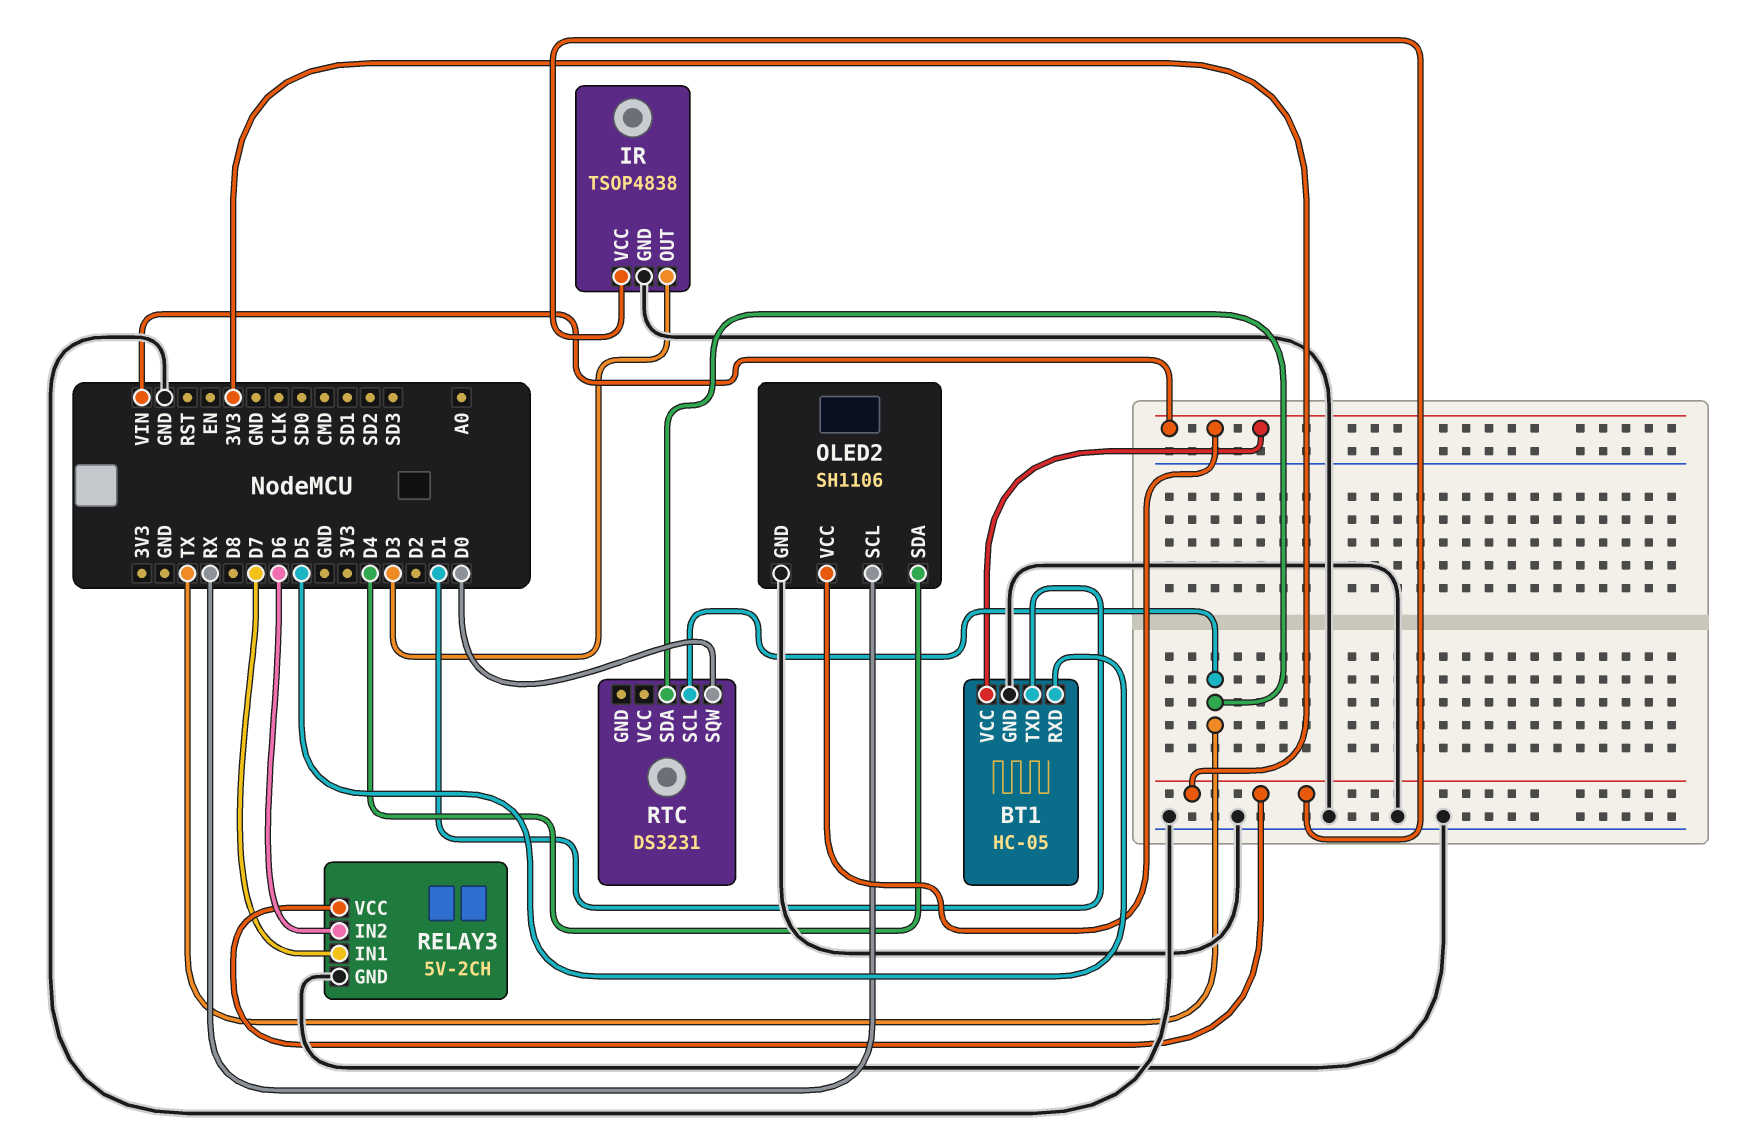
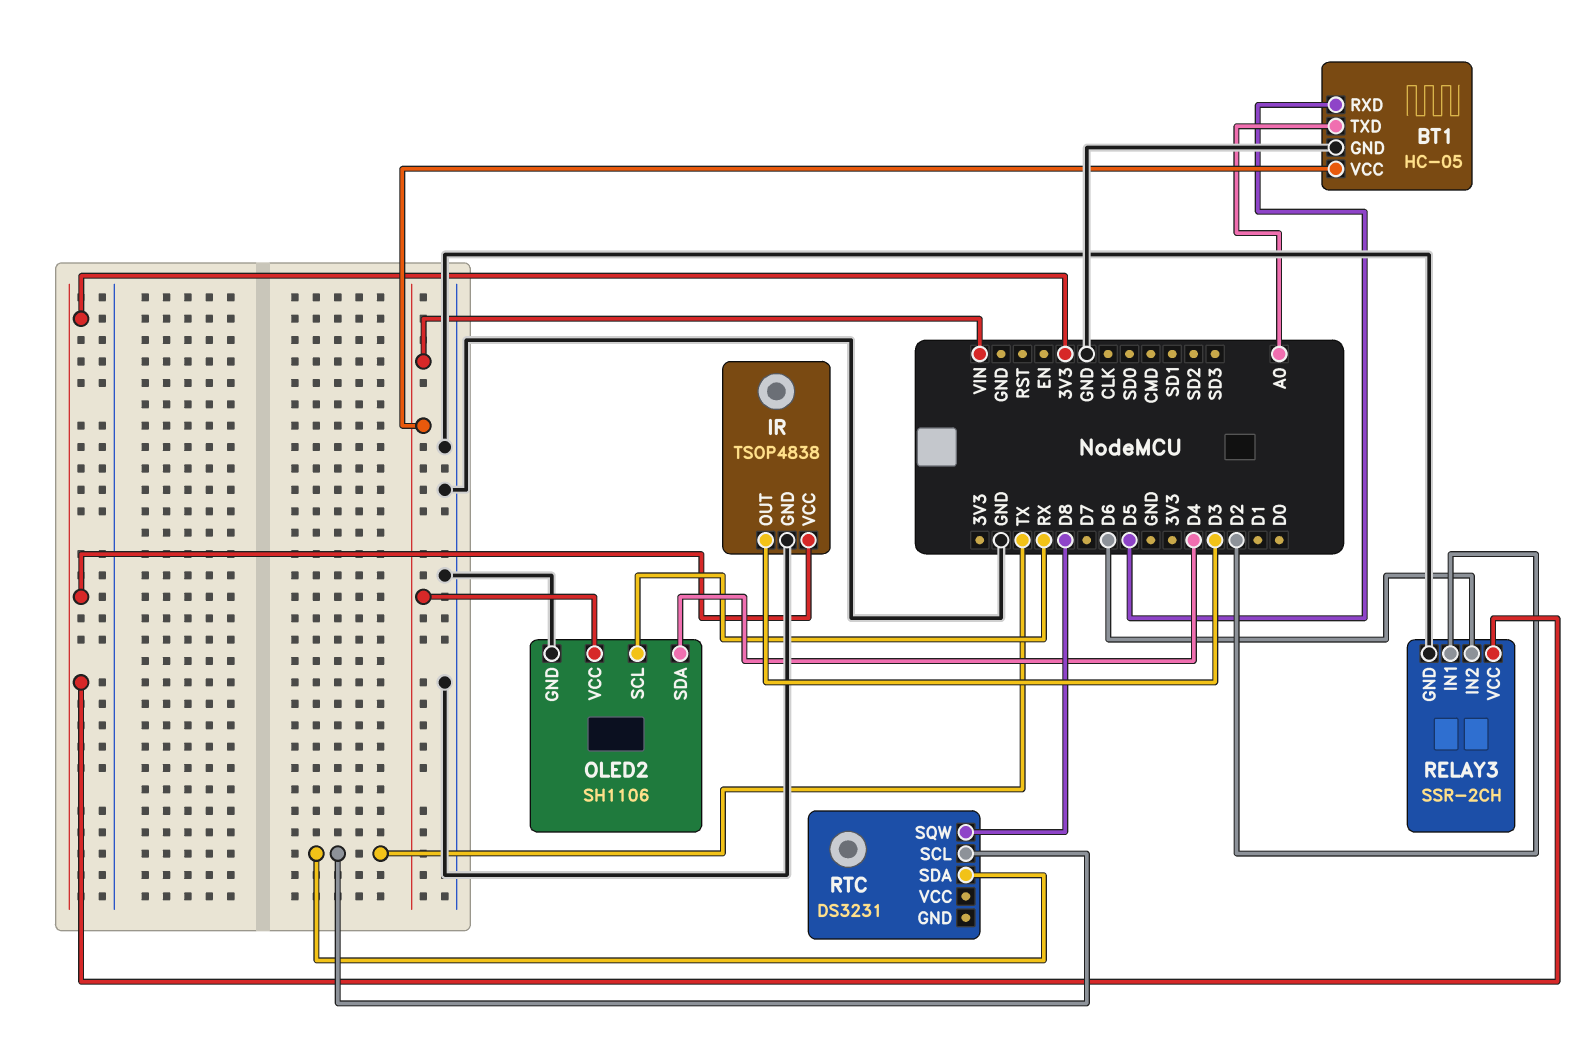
BT1 pin TXD: D1 -> A0
RELAY3: 5V-2CH -> SSR-2CH
RELAY3 pin IN1: D7 -> D2
RTC pin SQW: D0 -> D8

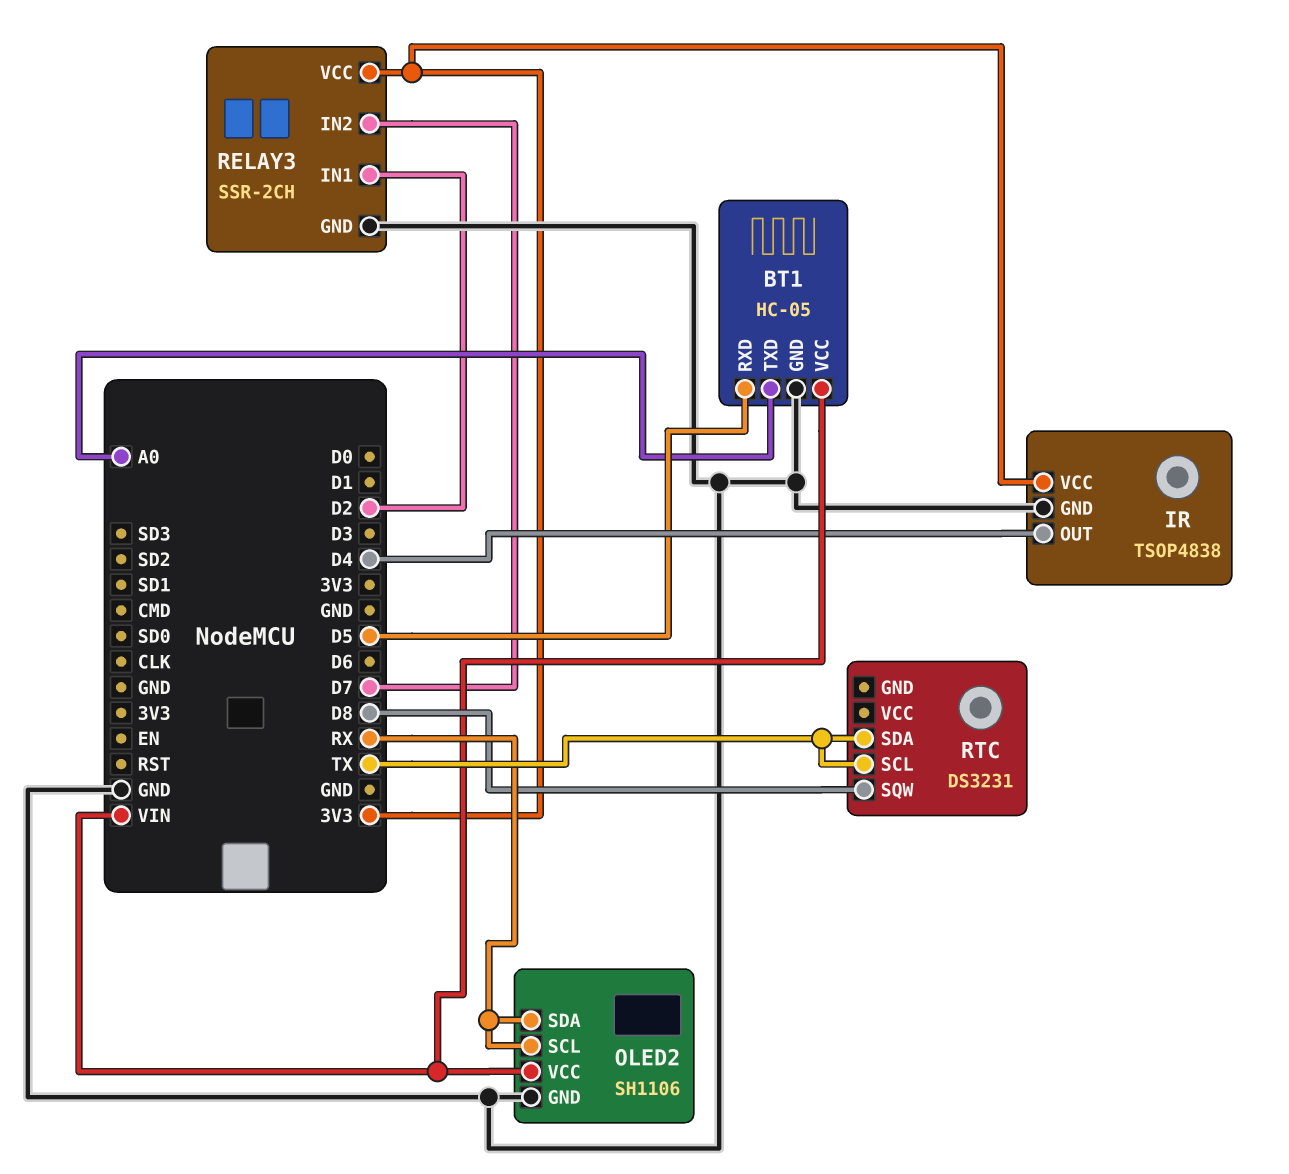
IR pin OUT: D3 -> D4
OLED2 pin SDA: D4 -> RX
RELAY3 pin IN2: D6 -> D7

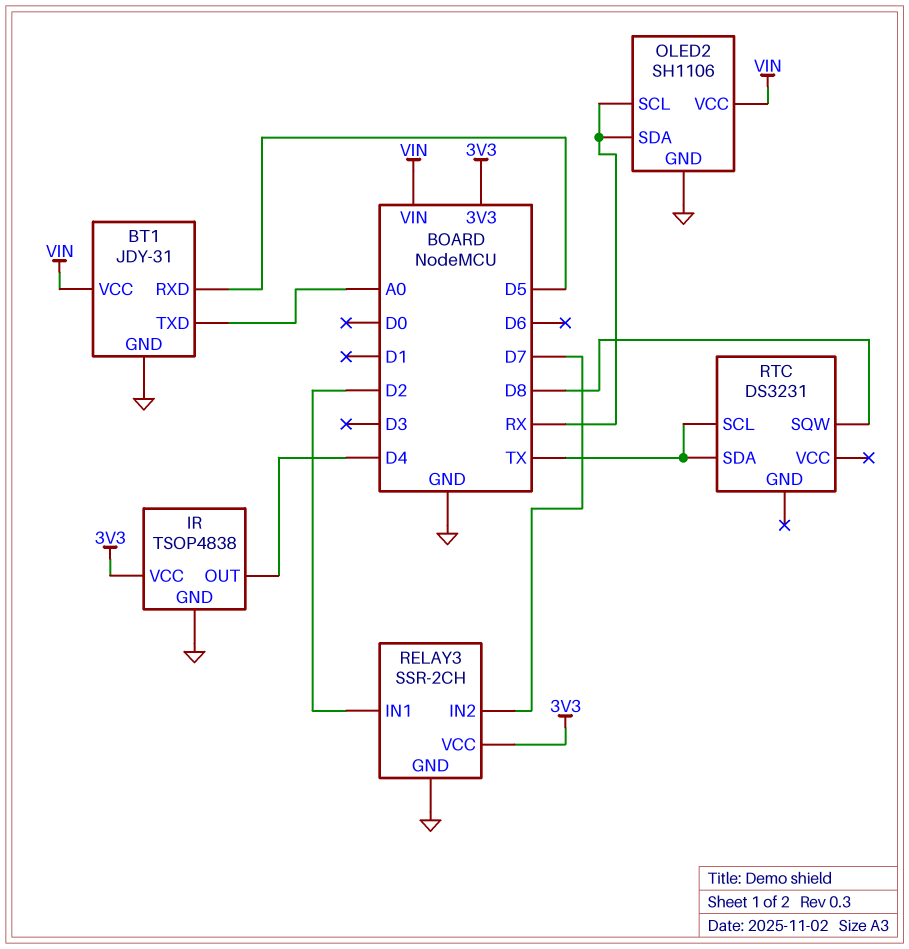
BT1: HC-05 -> JDY-31

